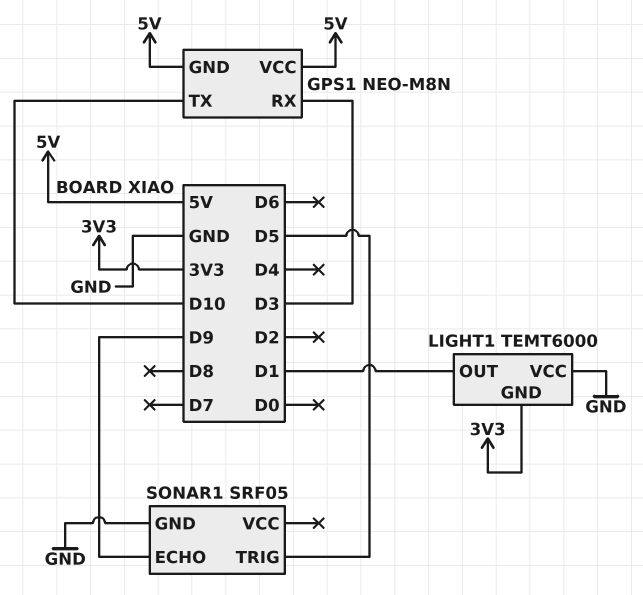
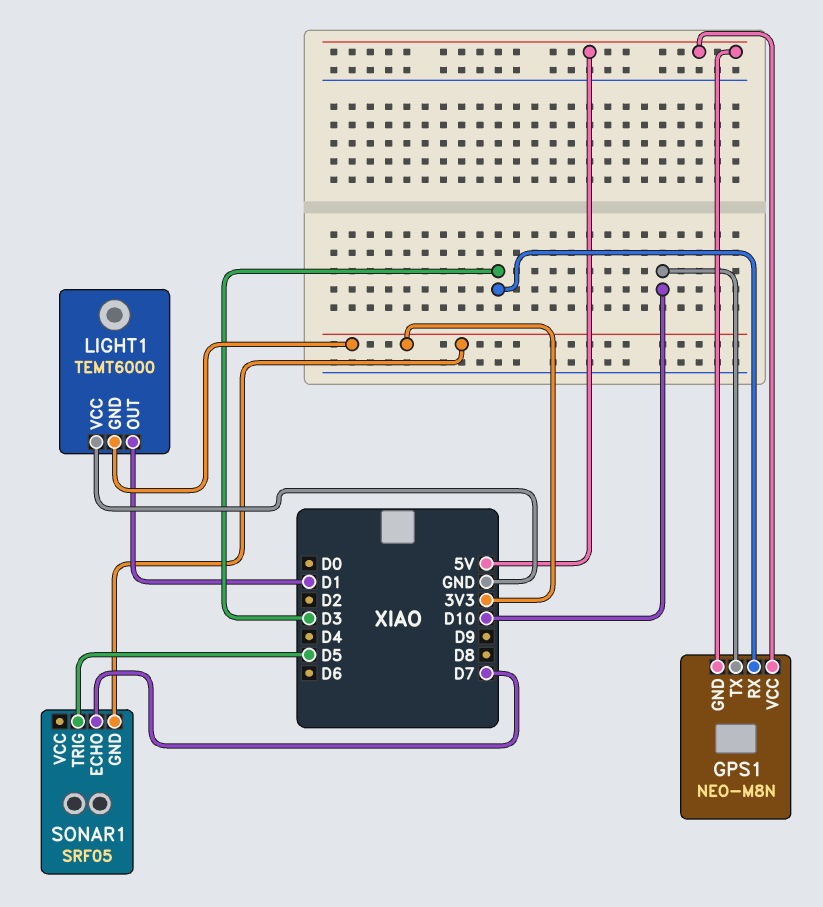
SONAR1 pin ECHO: D9 -> D7
SONAR1 pin GND: GND -> 3V3

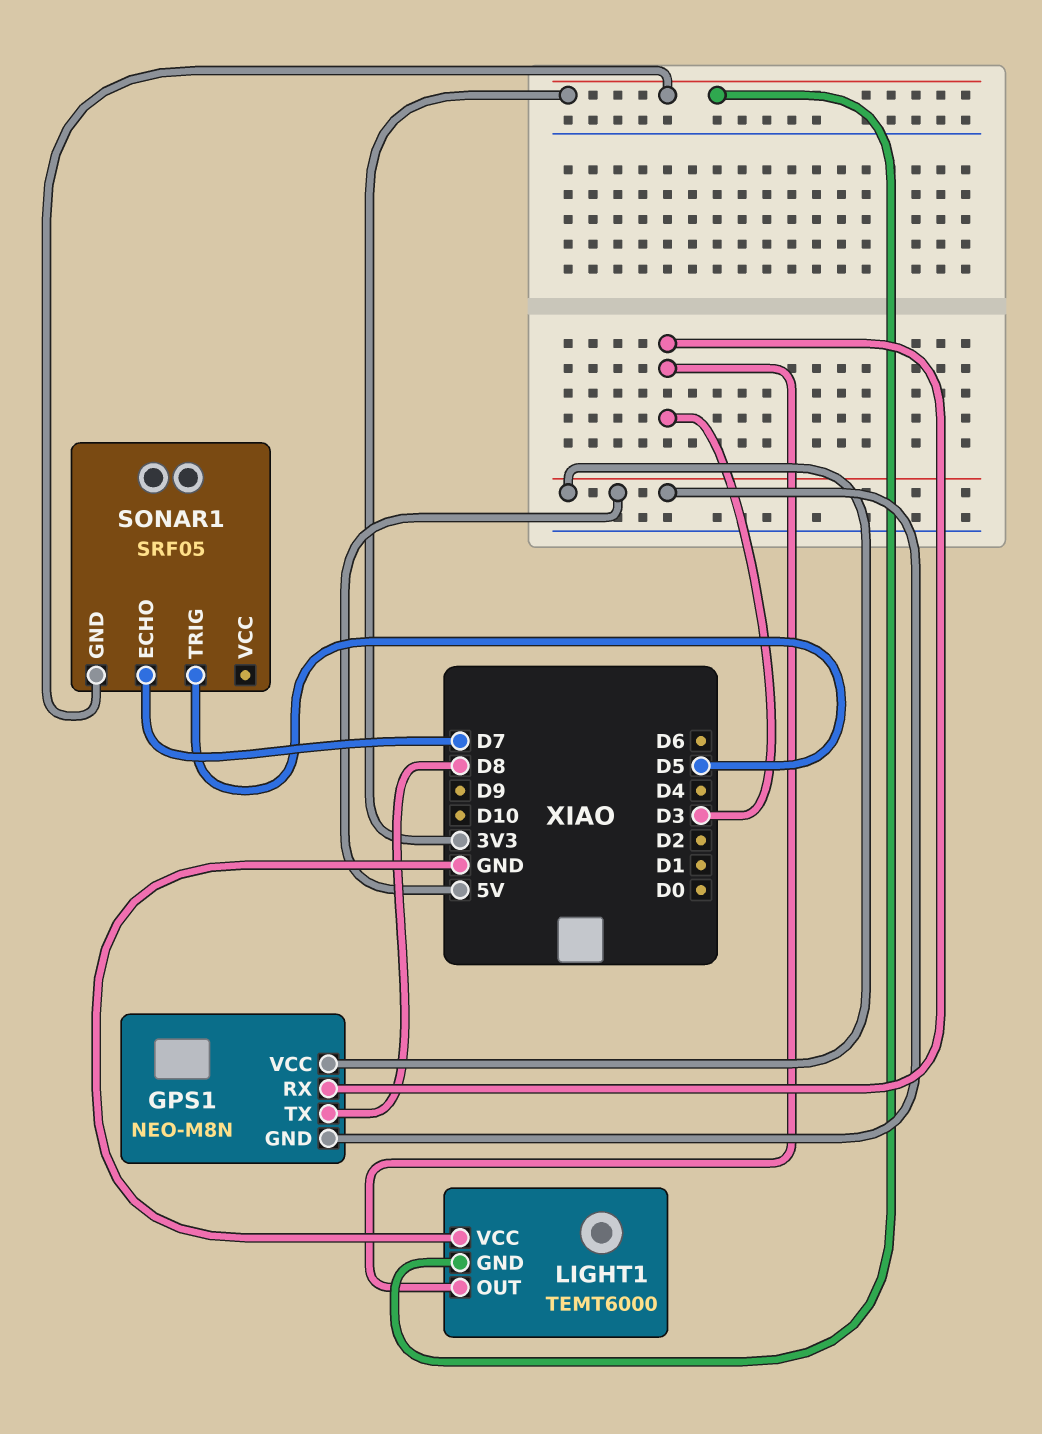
GPS1 pin TX: D10 -> D8
LIGHT1 pin OUT: D1 -> D3

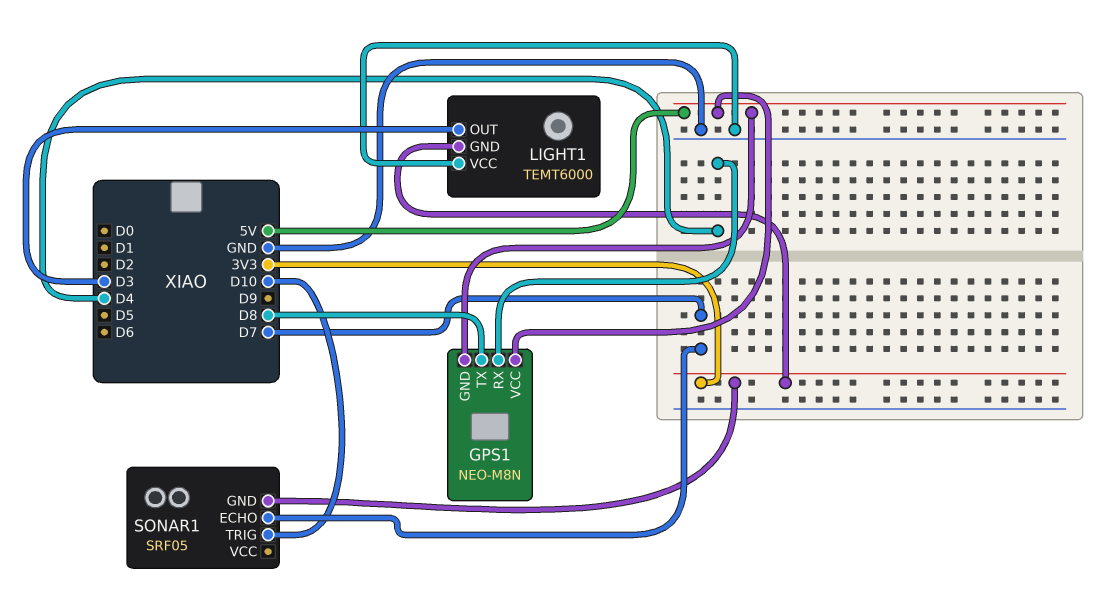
GPS1 pin RX: D3 -> D4
SONAR1 pin TRIG: D5 -> D10

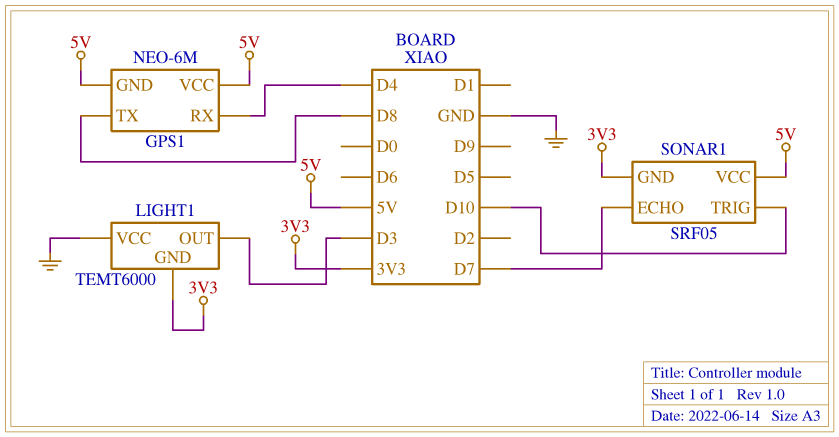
GPS1: NEO-M8N -> NEO-6M
SONAR1 pin VCC: none -> 5V

